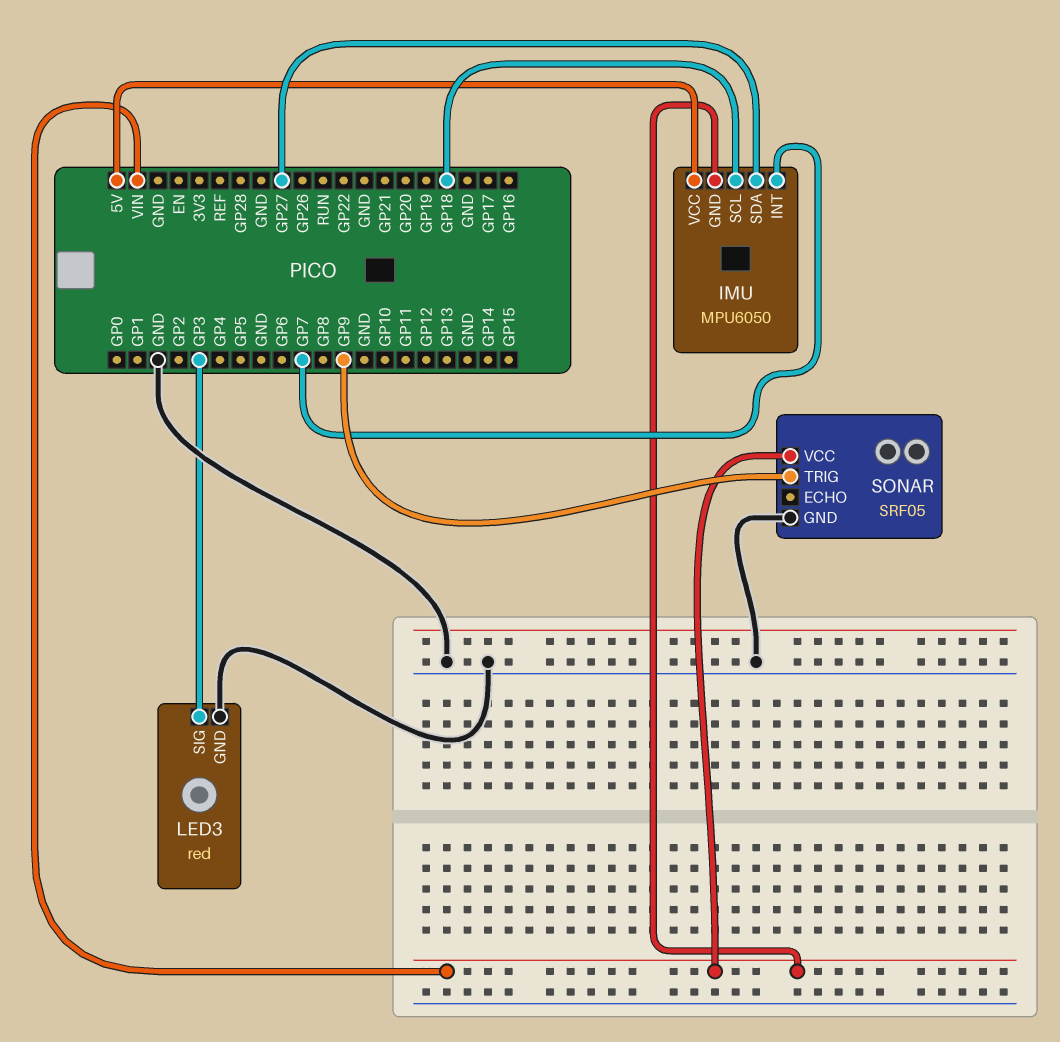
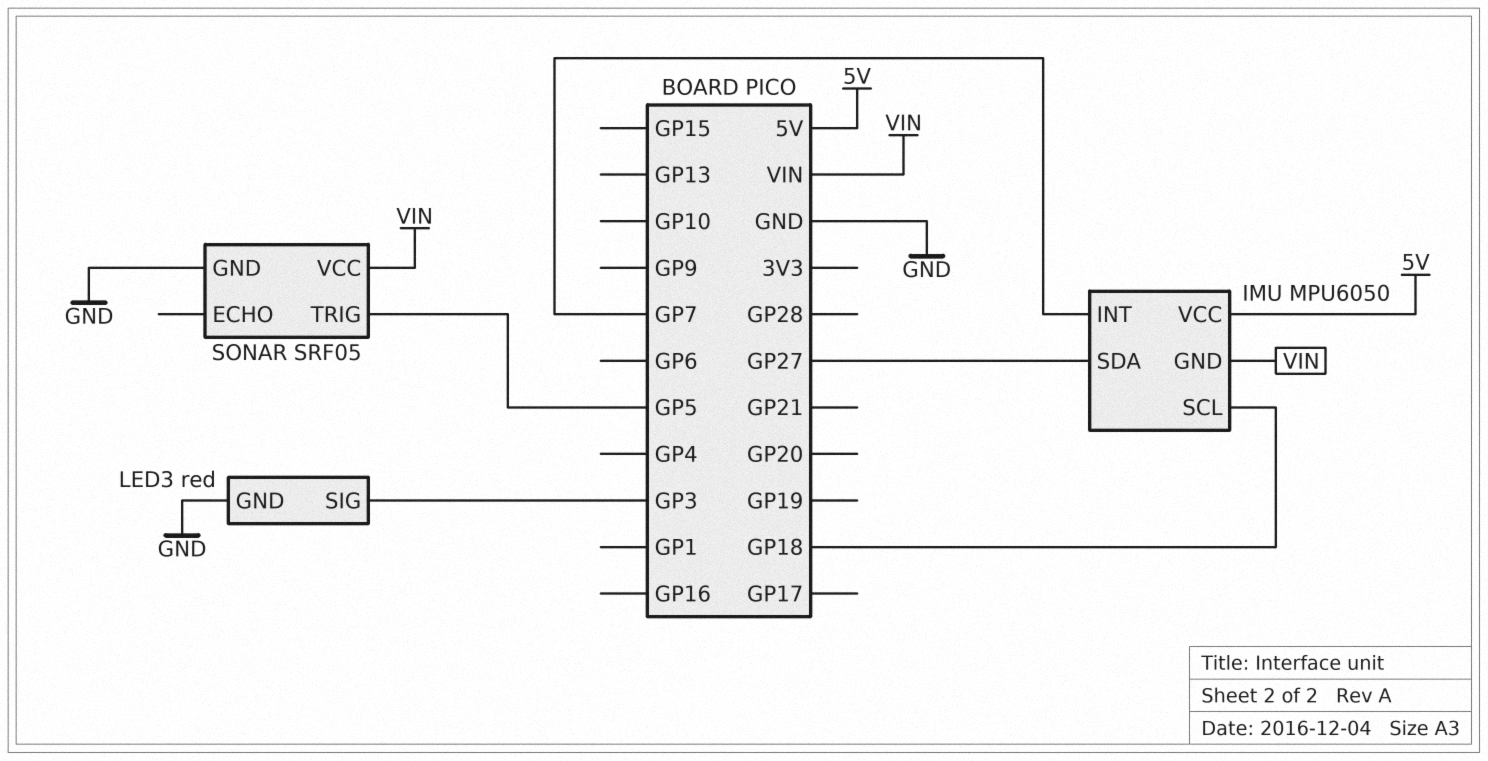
SONAR pin TRIG: GP9 -> GP5

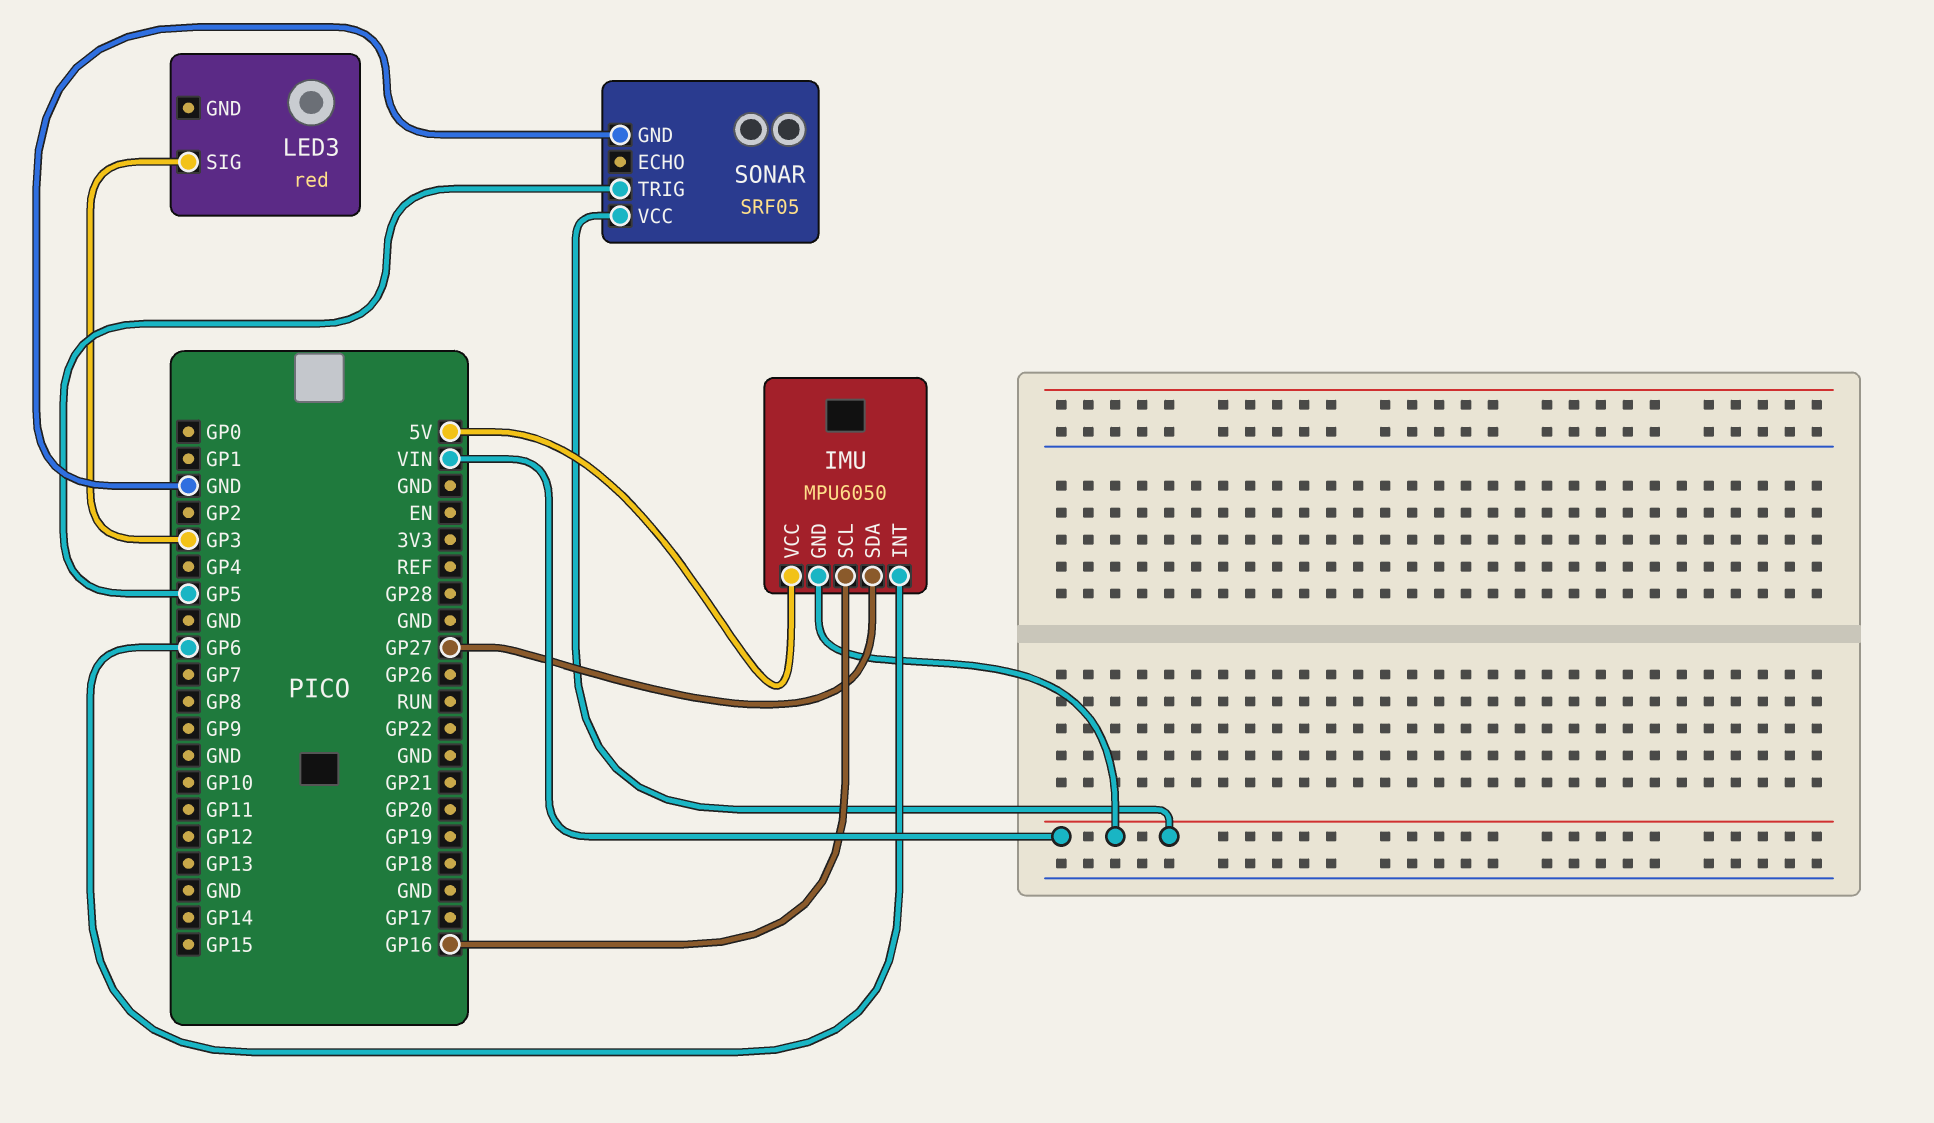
IMU pin INT: GP7 -> GP6
IMU pin SCL: GP18 -> GP16
LED3 pin GND: GND -> none

